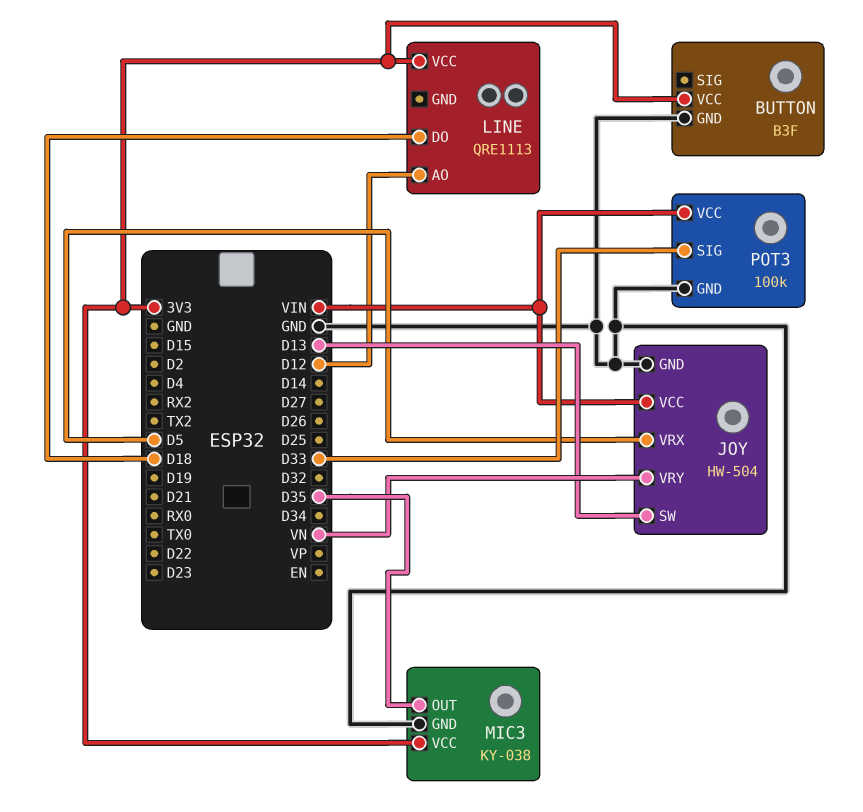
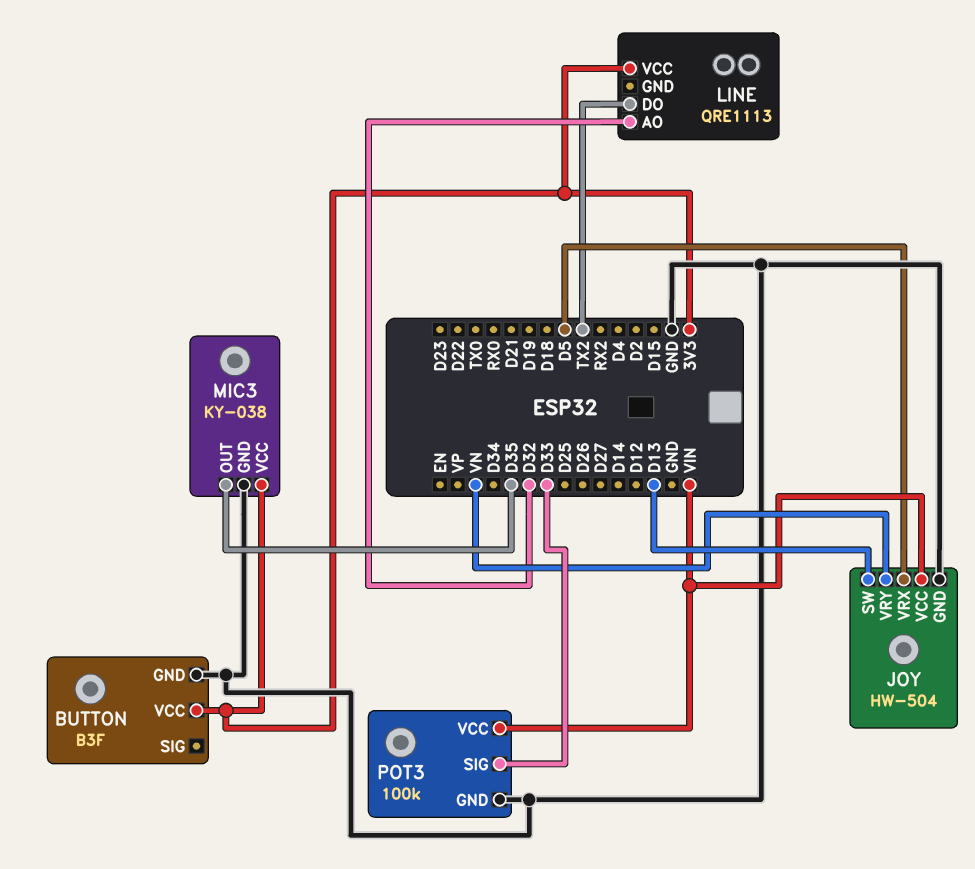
LINE pin AO: D12 -> D32
LINE pin DO: D18 -> TX2

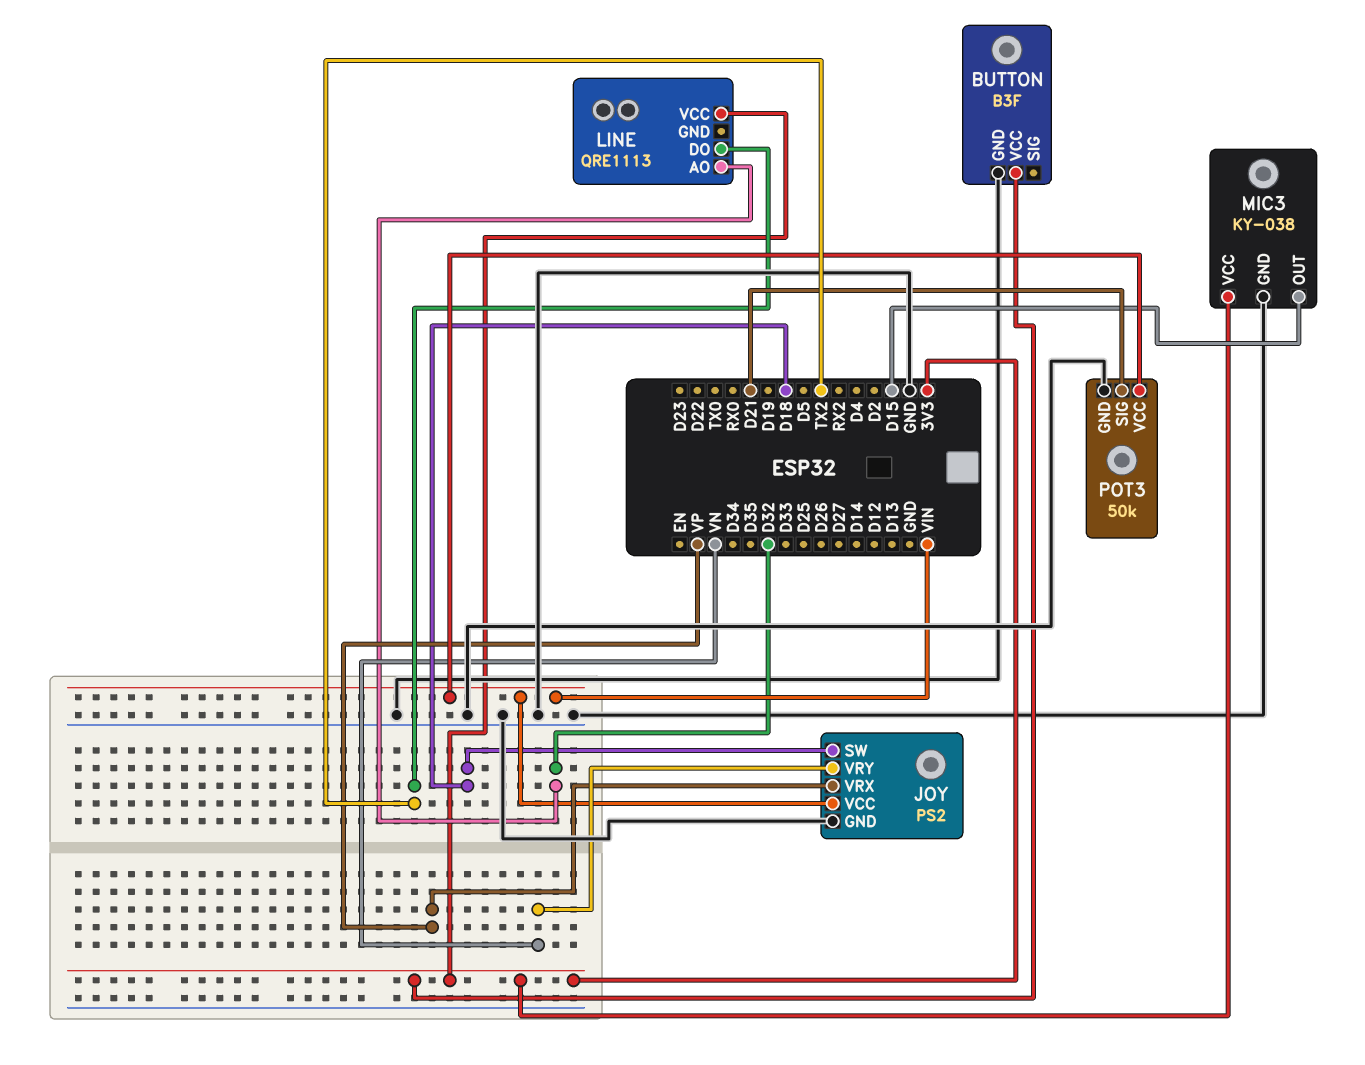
JOY: HW-504 -> PS2
JOY pin SW: D13 -> D18
JOY pin VRX: D5 -> VP
MIC3 pin OUT: D35 -> D15
POT3: 100k -> 50k
POT3 pin SIG: D33 -> D21

